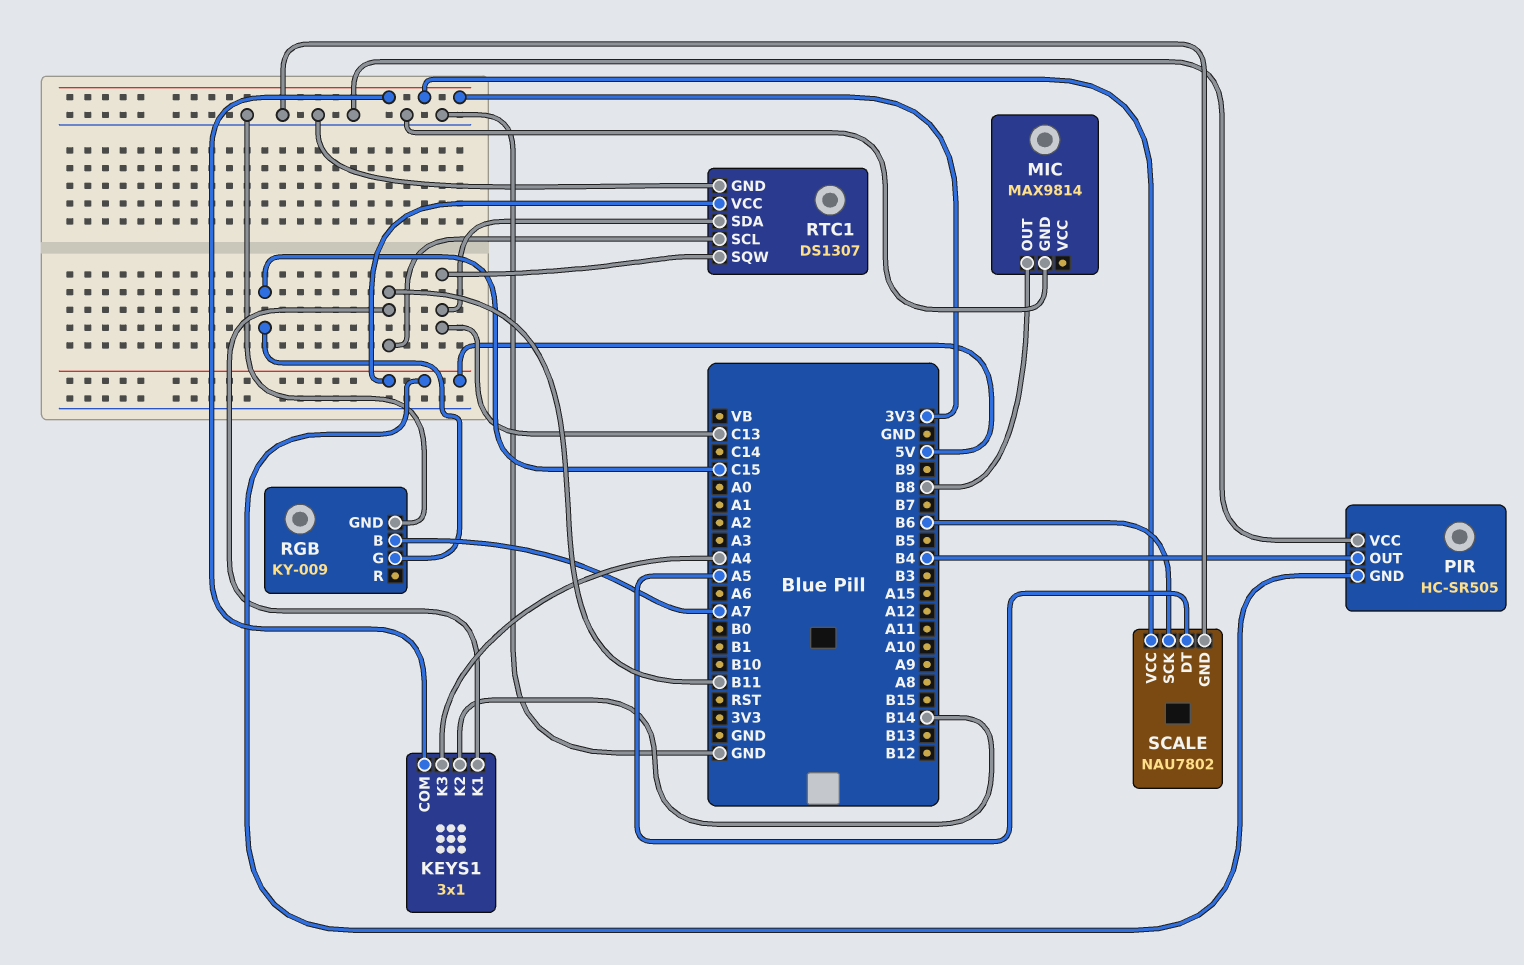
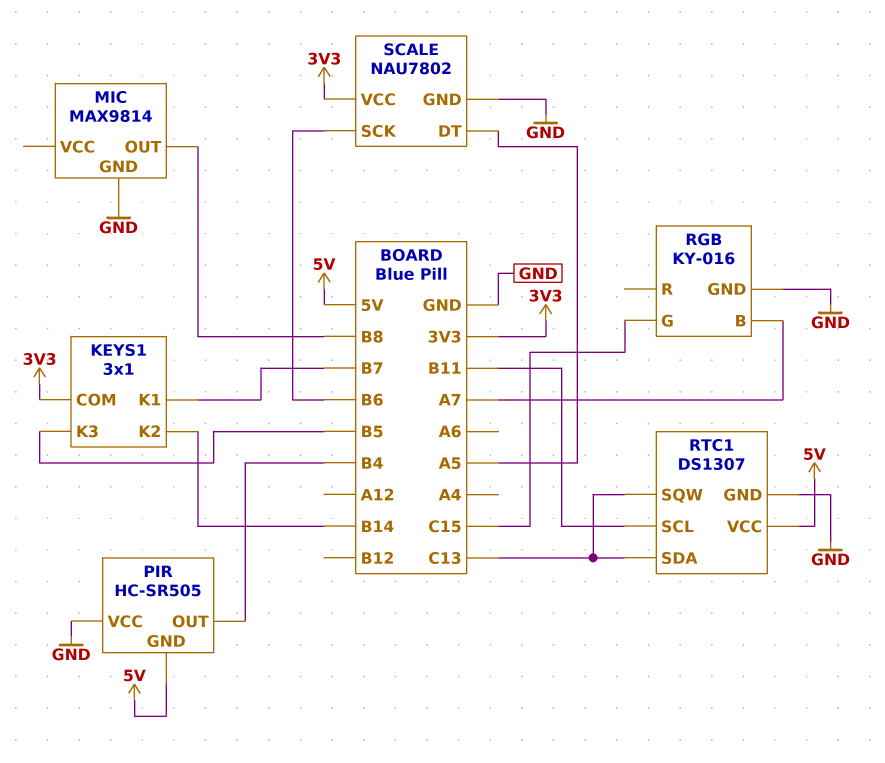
KEYS1 pin K1: B11 -> B7
KEYS1 pin K3: A4 -> B5
RGB: KY-009 -> KY-016

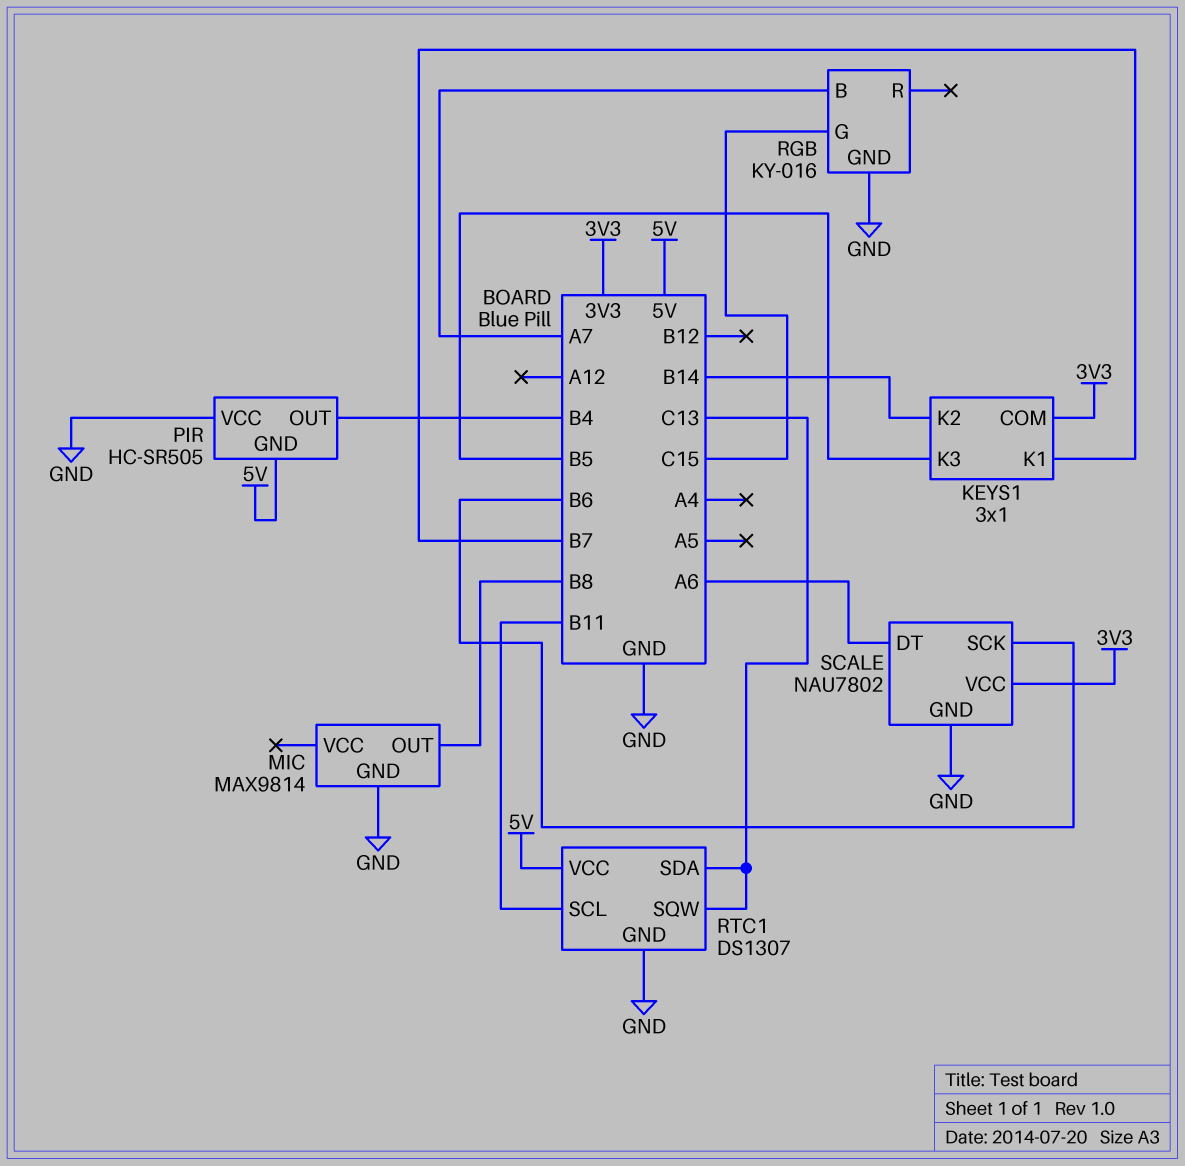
SCALE pin DT: A5 -> A6

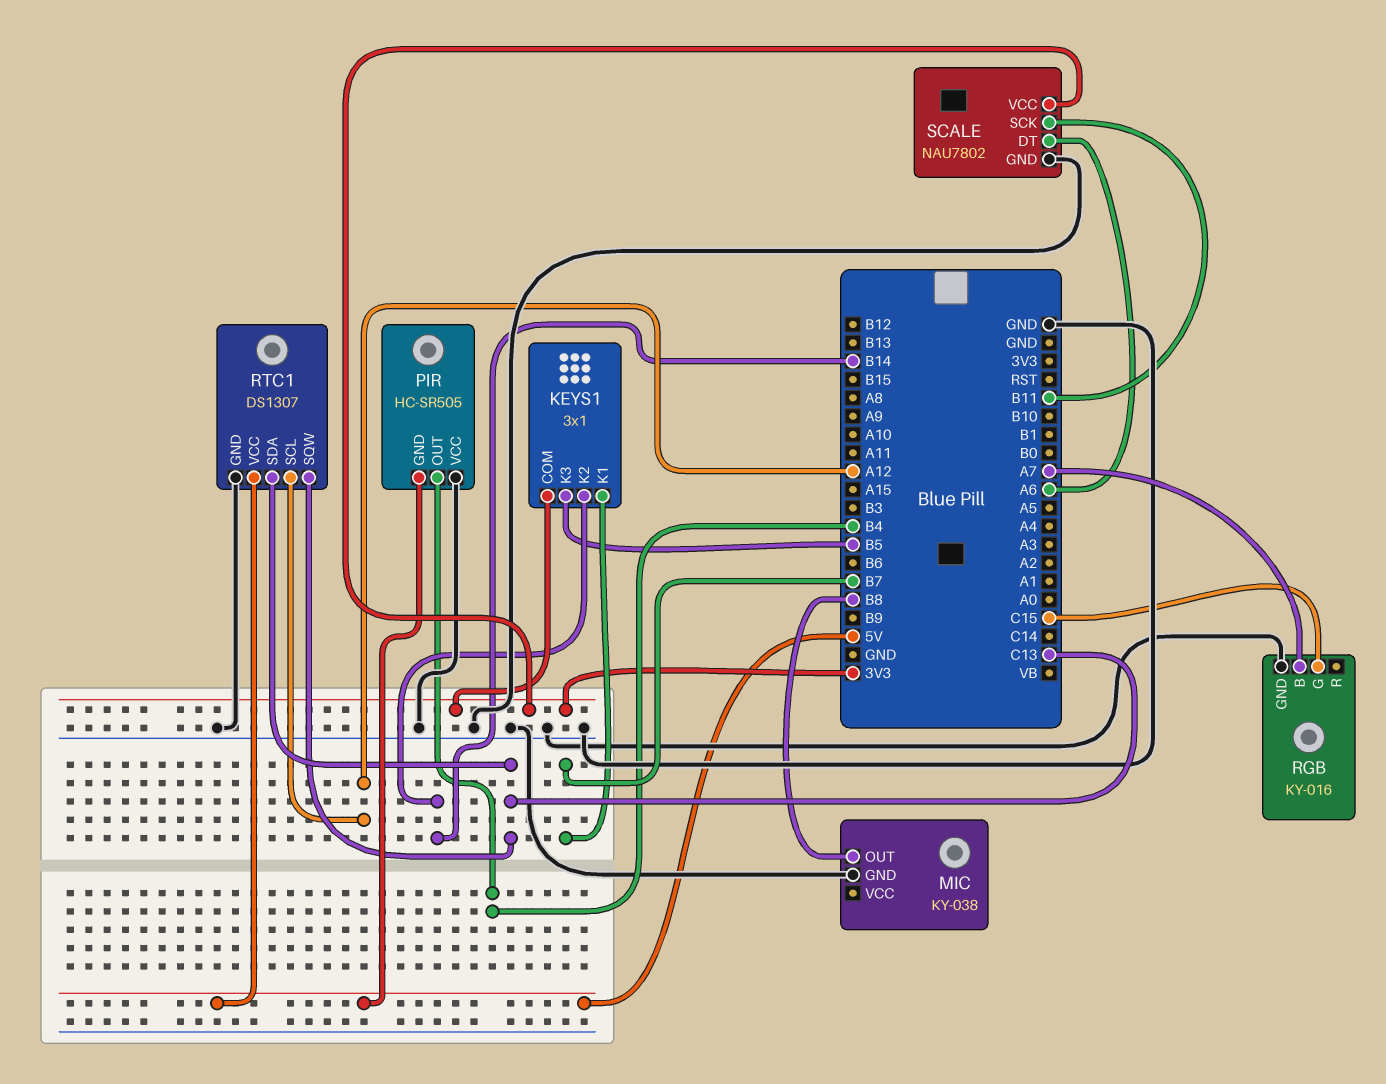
MIC: MAX9814 -> KY-038
RTC1 pin SCL: B11 -> A12
SCALE pin SCK: B6 -> B11

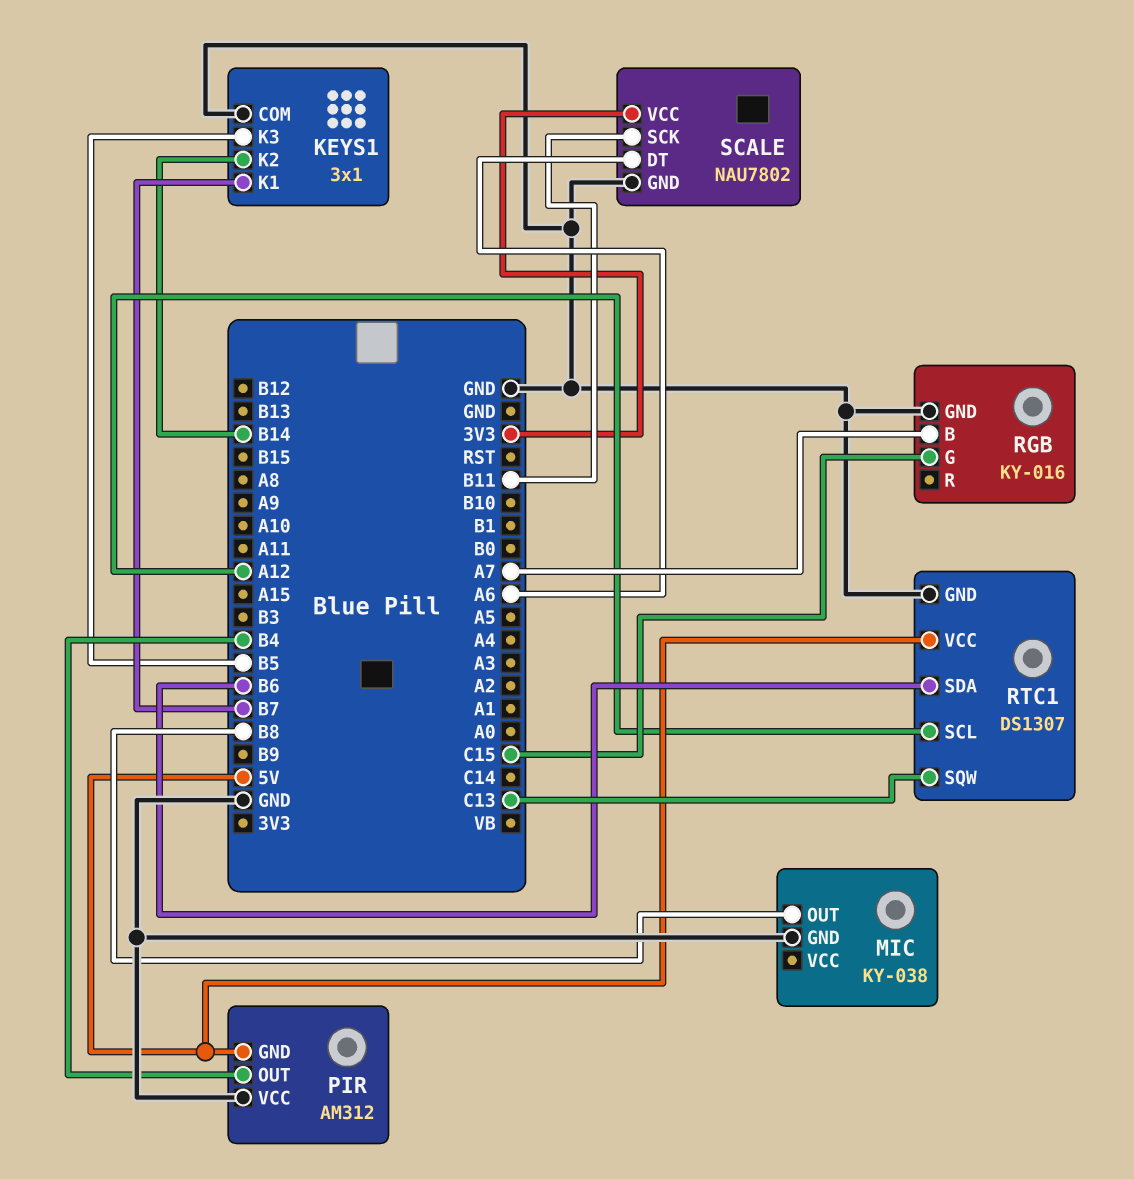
KEYS1 pin COM: 3V3 -> GND
PIR: HC-SR505 -> AM312
RTC1 pin SDA: C13 -> B6

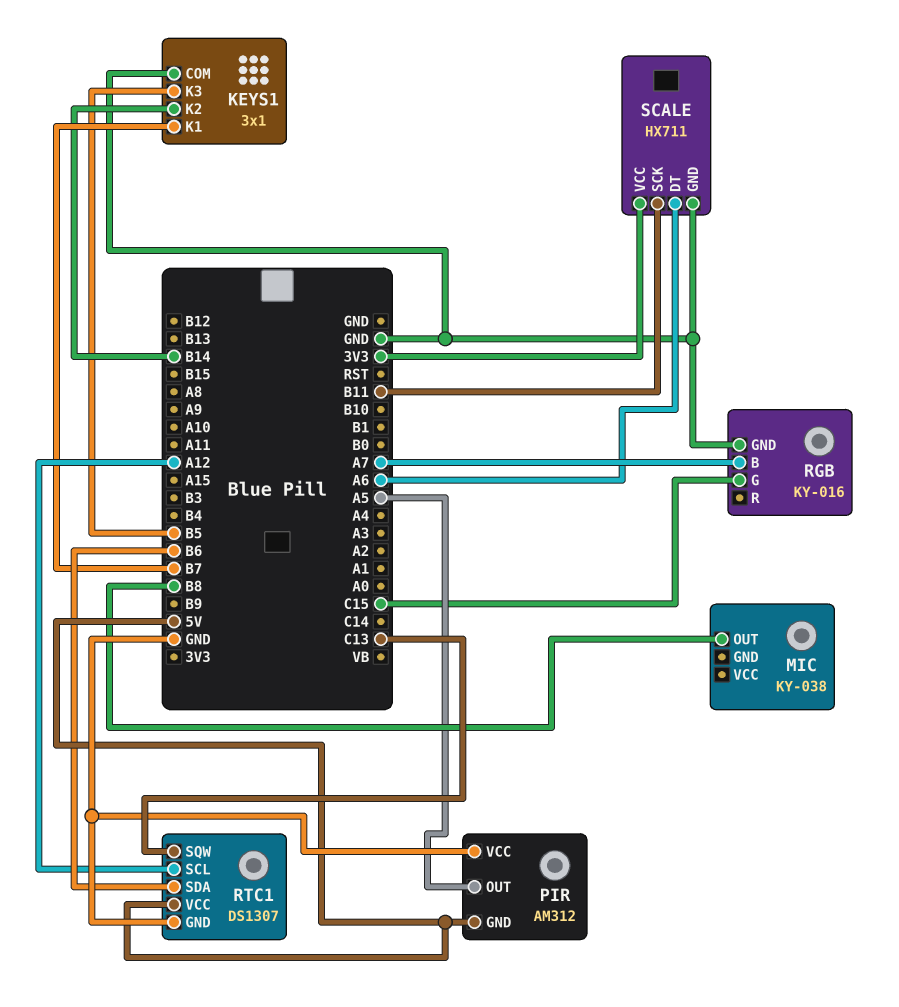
MIC pin GND: GND -> none
PIR pin OUT: B4 -> A5
SCALE: NAU7802 -> HX711

